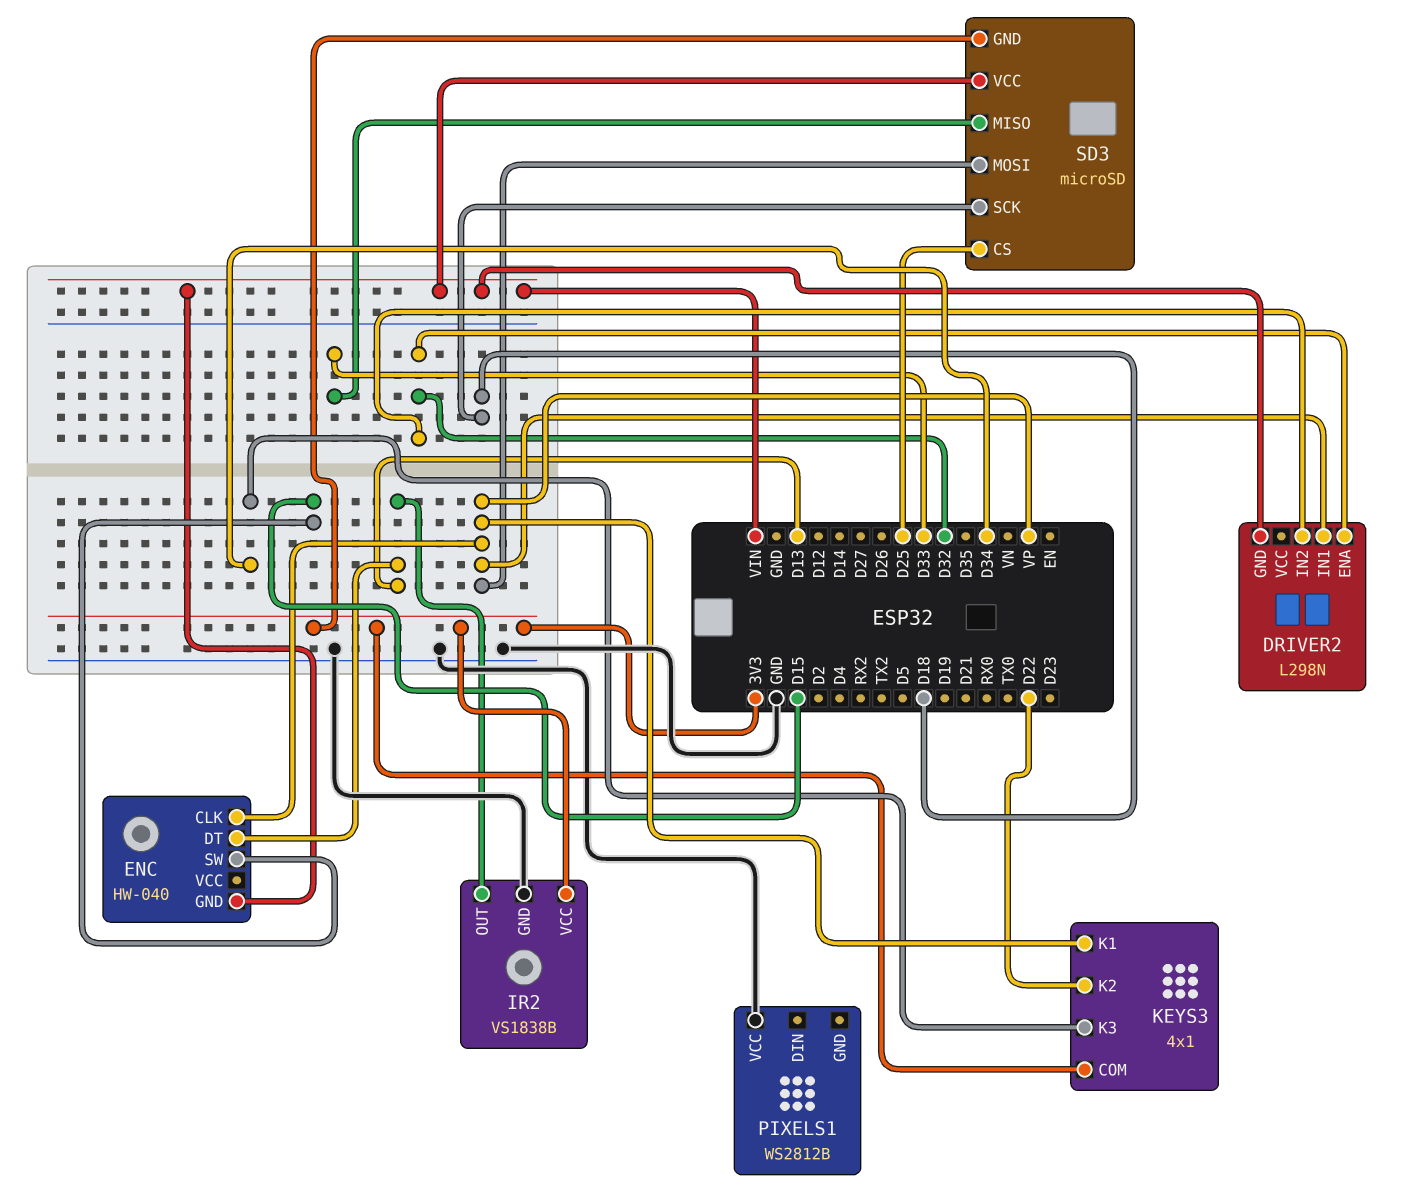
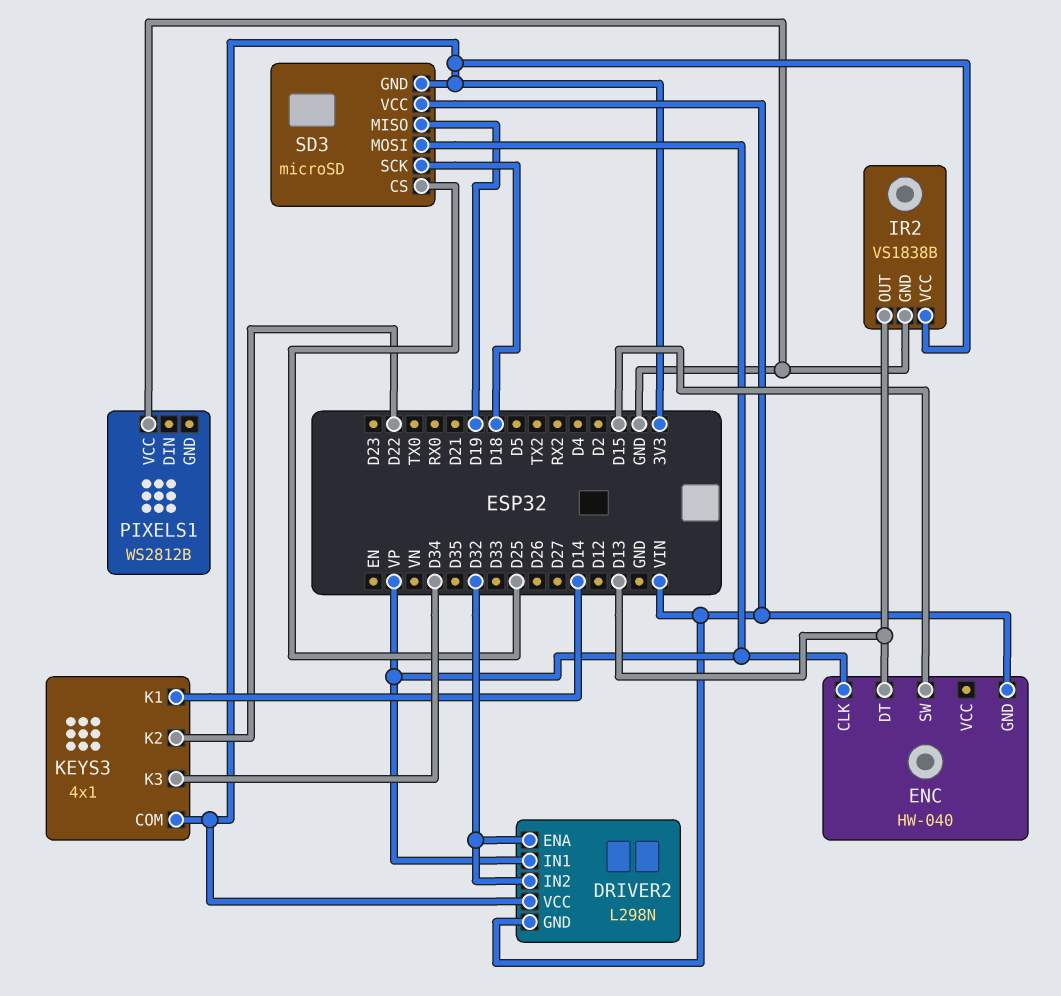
DRIVER2 pin VCC: none -> 3V3
KEYS3 pin K1: VP -> D14
SD3 pin MISO: D33 -> D19

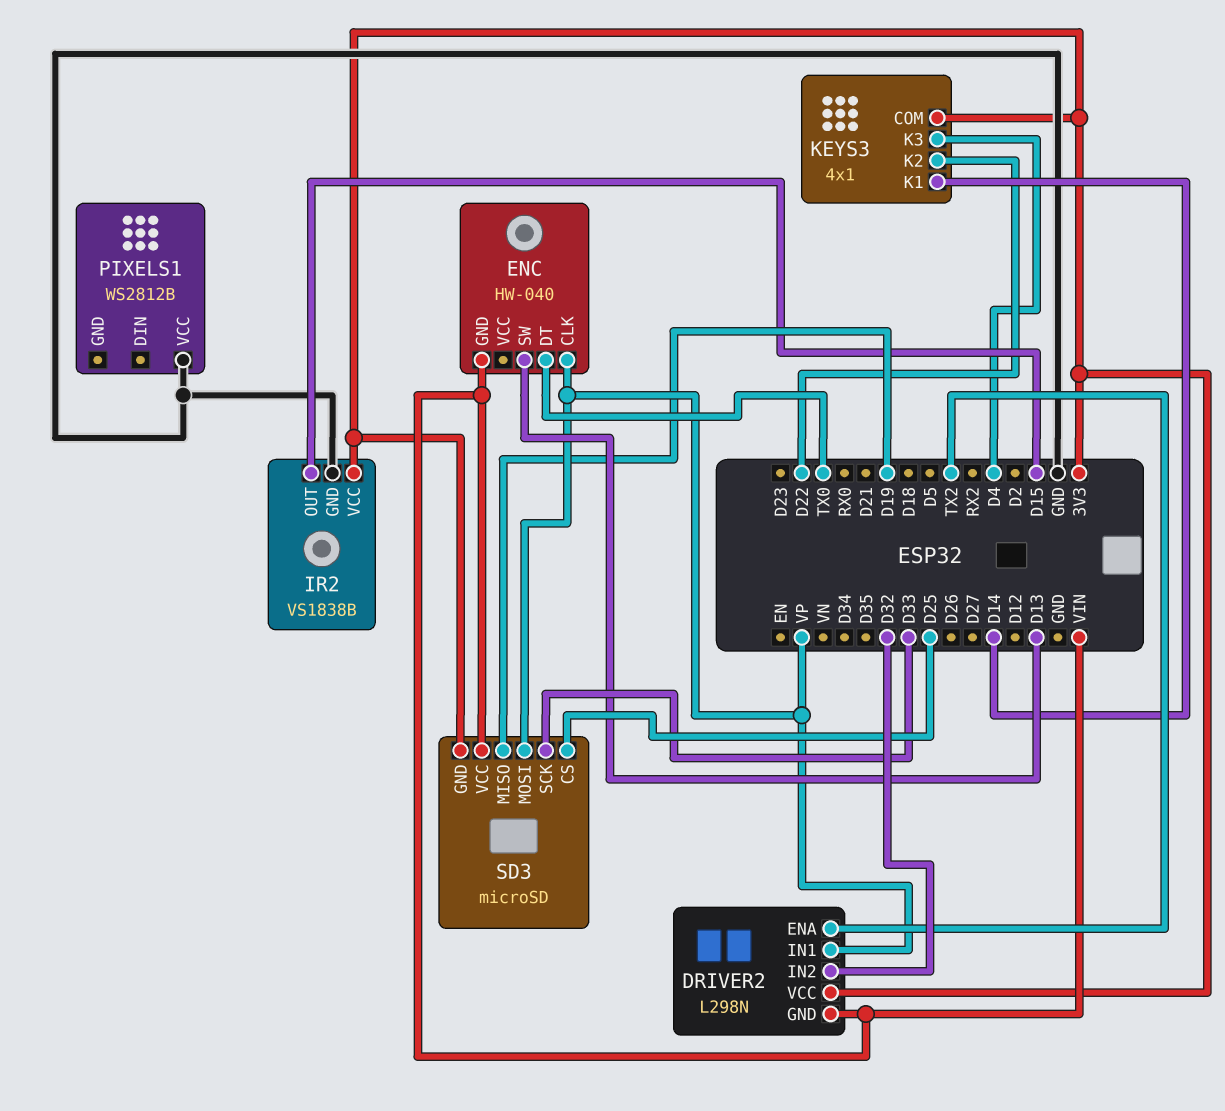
DRIVER2 pin ENA: D32 -> TX2
ENC pin DT: D13 -> TX0
ENC pin SW: D15 -> D13
IR2 pin OUT: D13 -> D15
KEYS3 pin K3: D34 -> D4
SD3 pin SCK: D18 -> D33

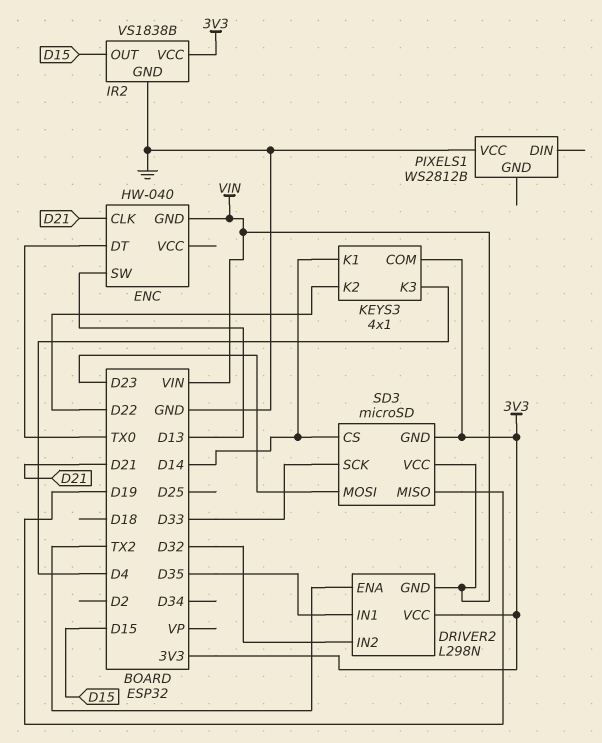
DRIVER2 pin IN1: VP -> D35
ENC pin CLK: VP -> D21
SD3 pin CS: D25 -> D14
SD3 pin MOSI: VP -> D23

